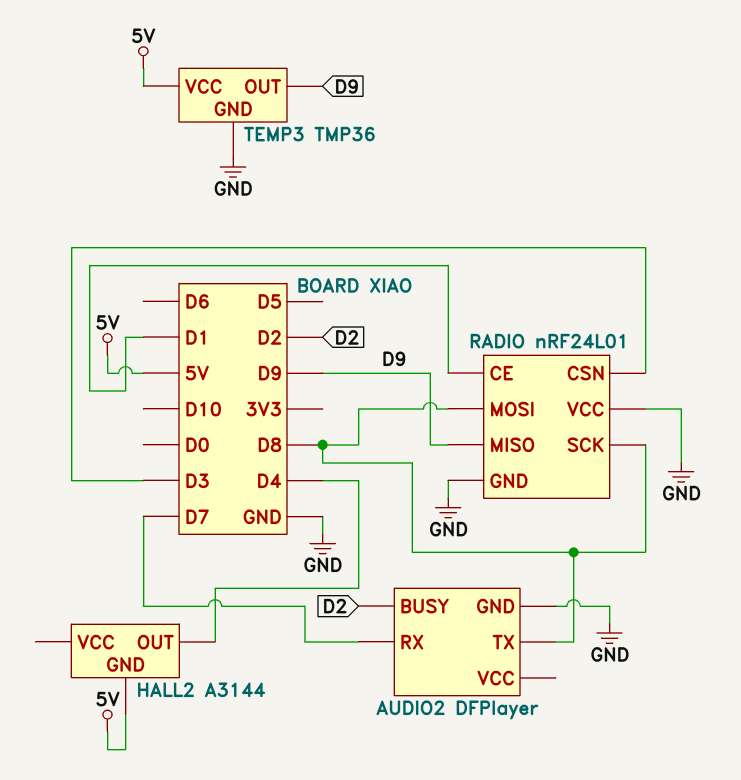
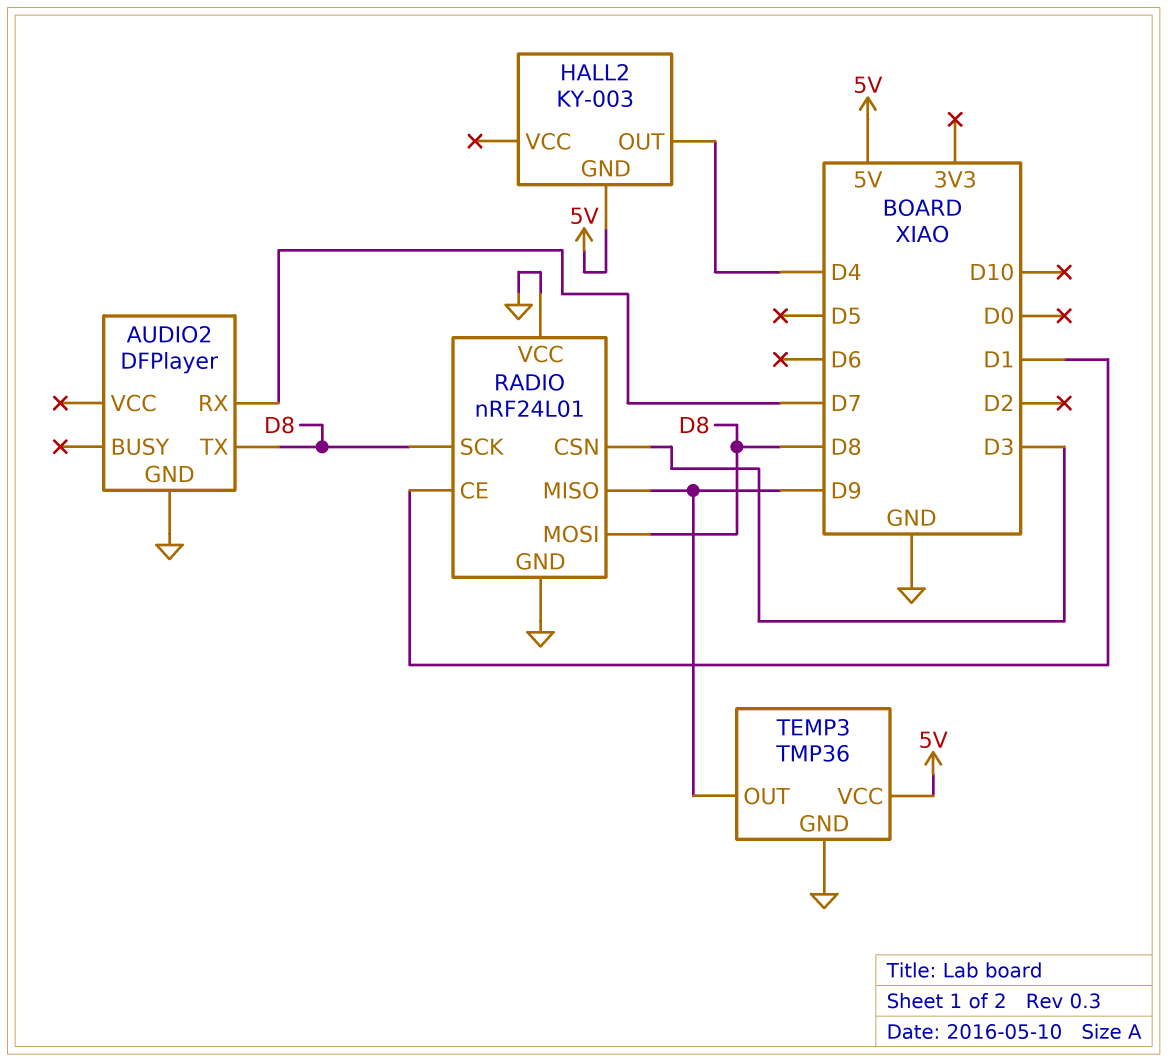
AUDIO2 pin BUSY: D2 -> none
HALL2: A3144 -> KY-003

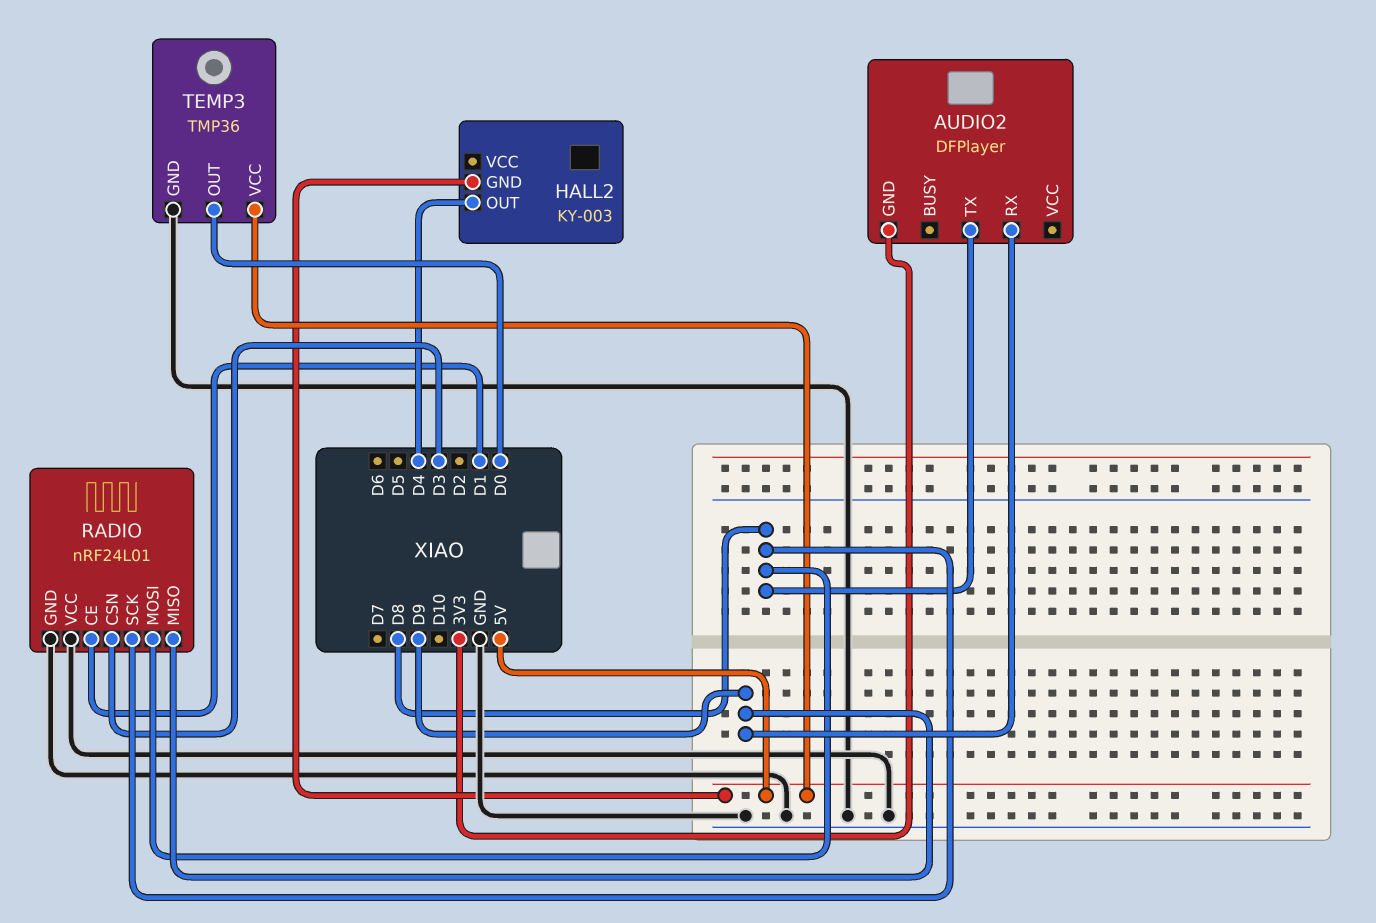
AUDIO2 pin GND: GND -> 3V3
AUDIO2 pin RX: D7 -> D9
TEMP3 pin OUT: D9 -> D0

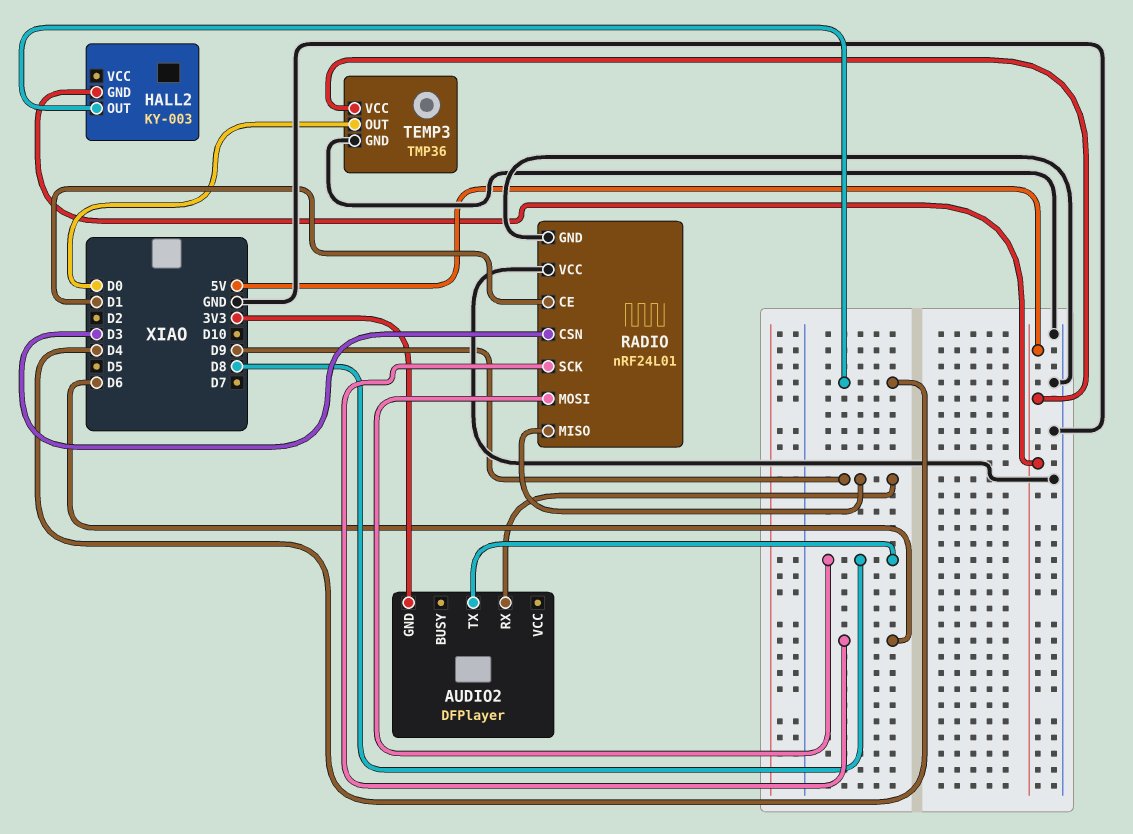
RADIO pin SCK: D8 -> D6

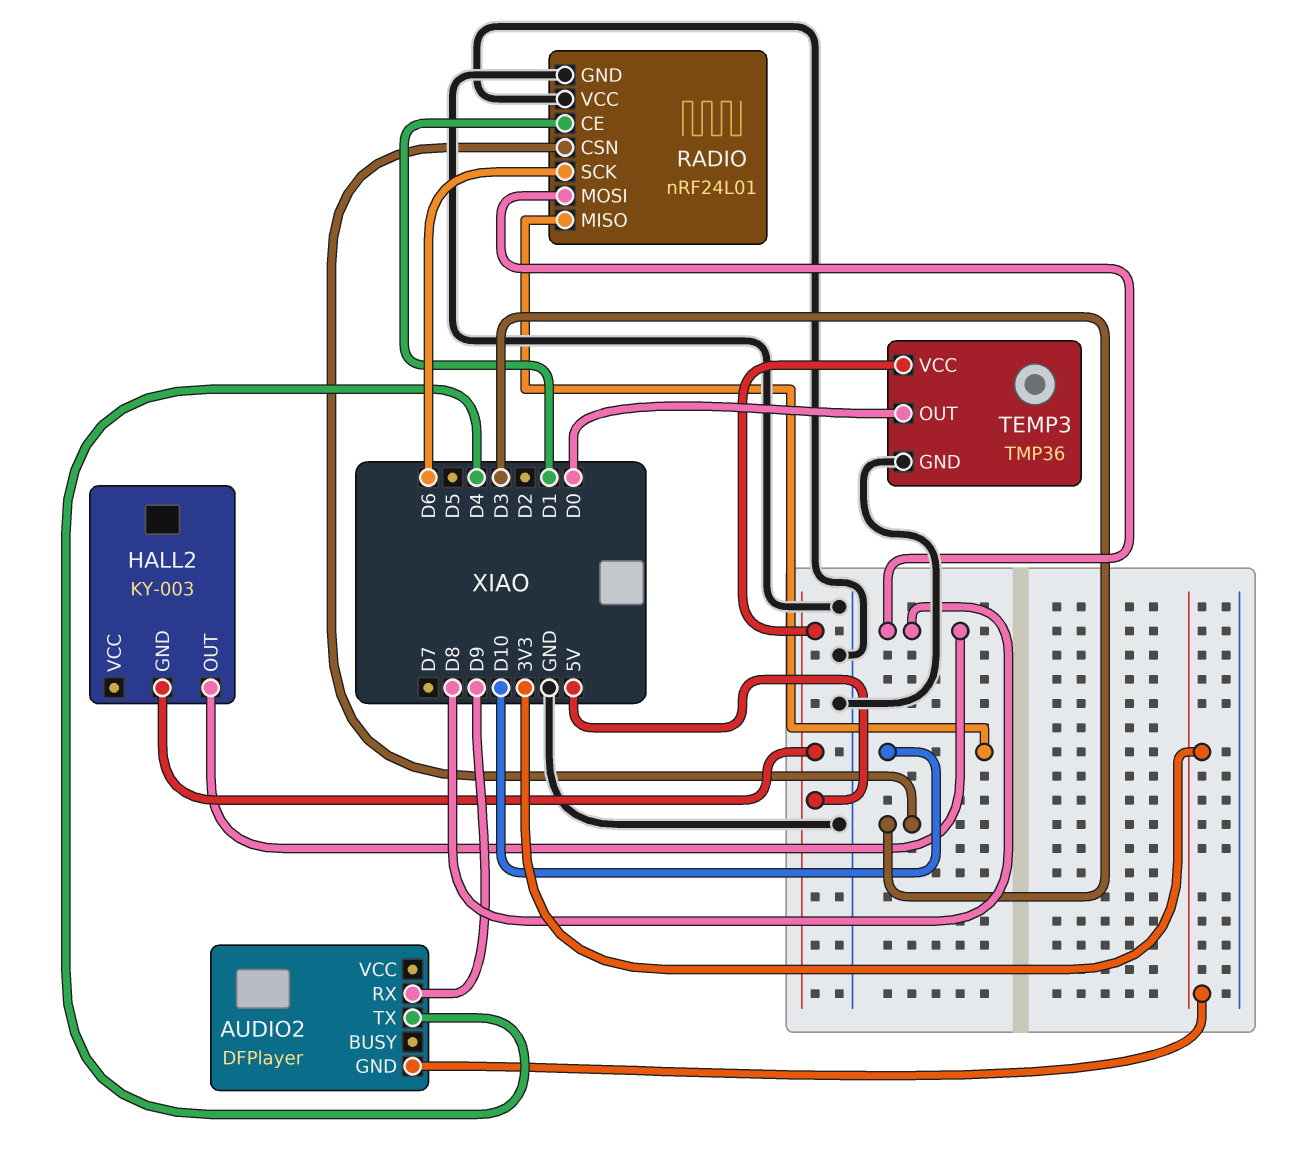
AUDIO2 pin TX: D8 -> D4
HALL2 pin OUT: D4 -> D8
RADIO pin MISO: D9 -> D10

